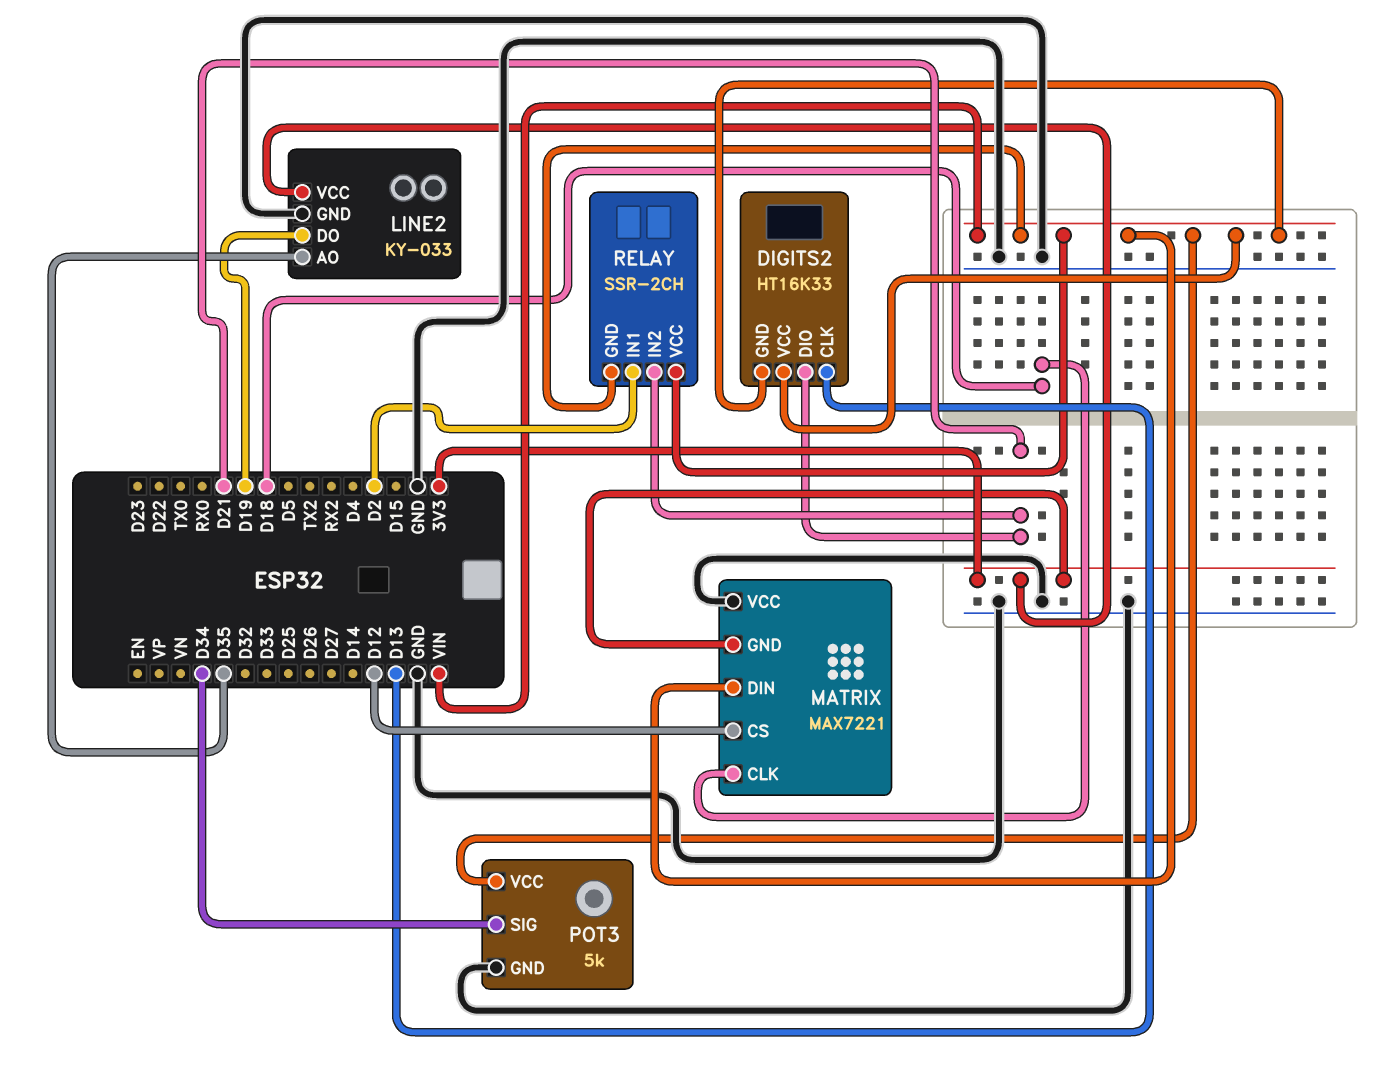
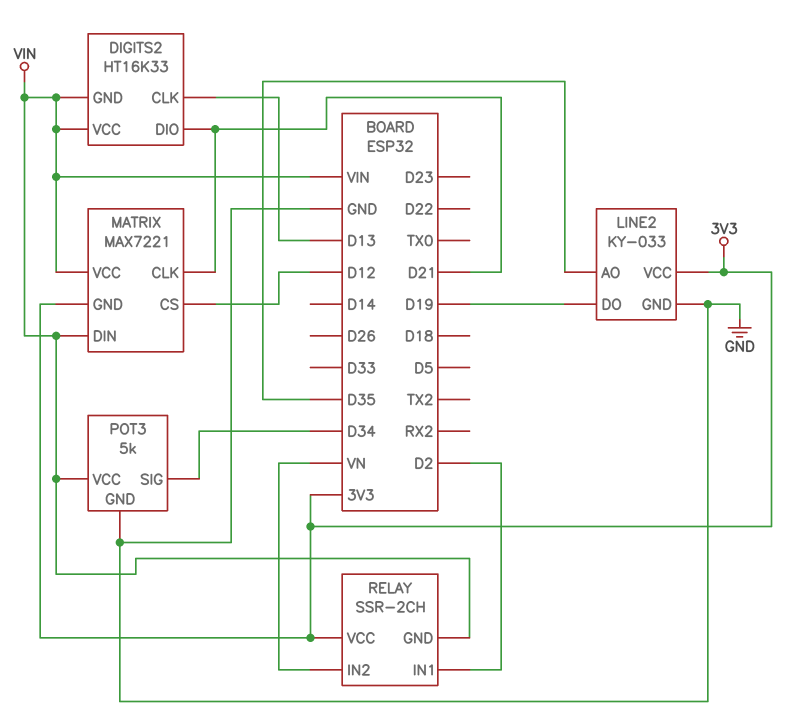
MATRIX pin CLK: D18 -> D21
MATRIX pin VCC: GND -> VIN
RELAY pin IN2: D21 -> VN
RELAY pin VCC: VIN -> 3V3

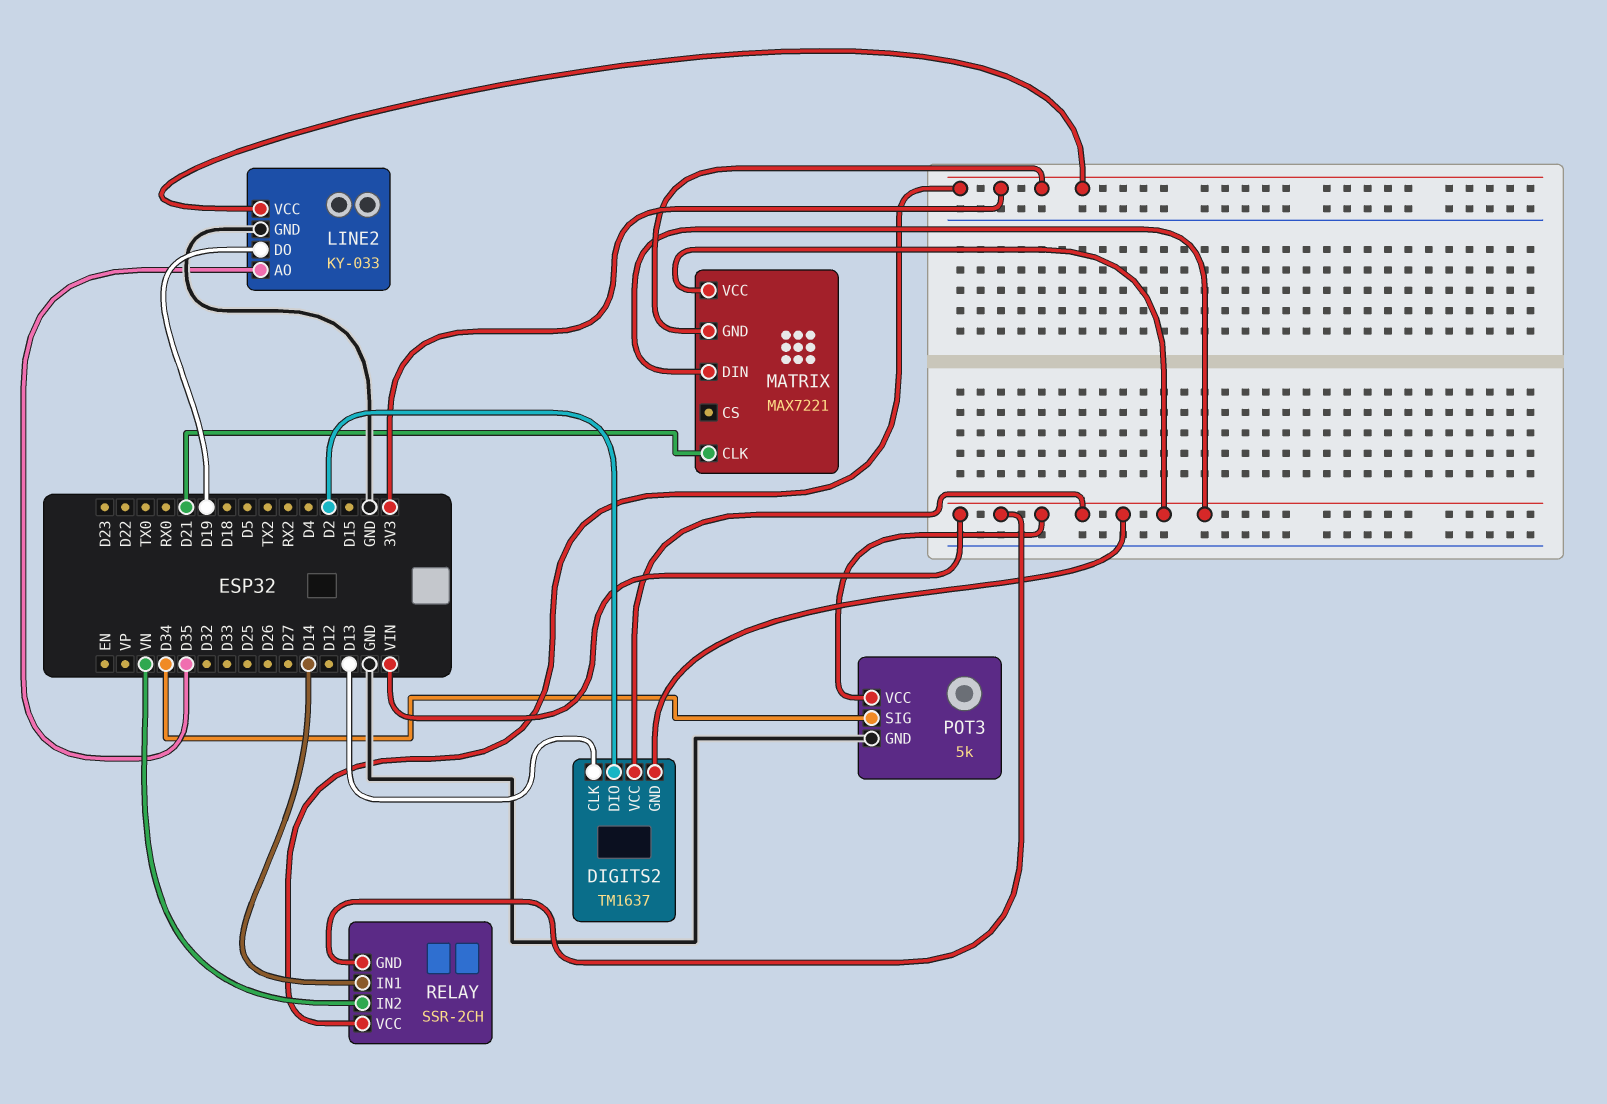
DIGITS2: HT16K33 -> TM1637
DIGITS2 pin DIO: D21 -> D2
MATRIX pin CS: D12 -> none
RELAY pin IN1: D2 -> D14

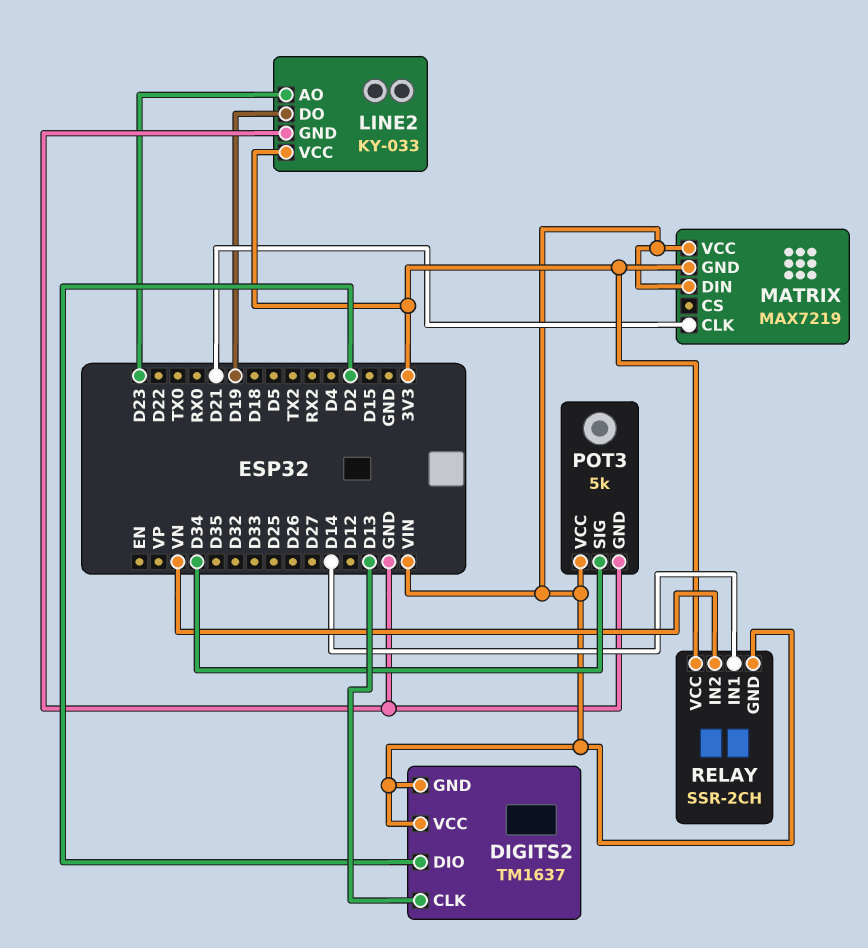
LINE2 pin AO: D35 -> D23
MATRIX: MAX7221 -> MAX7219

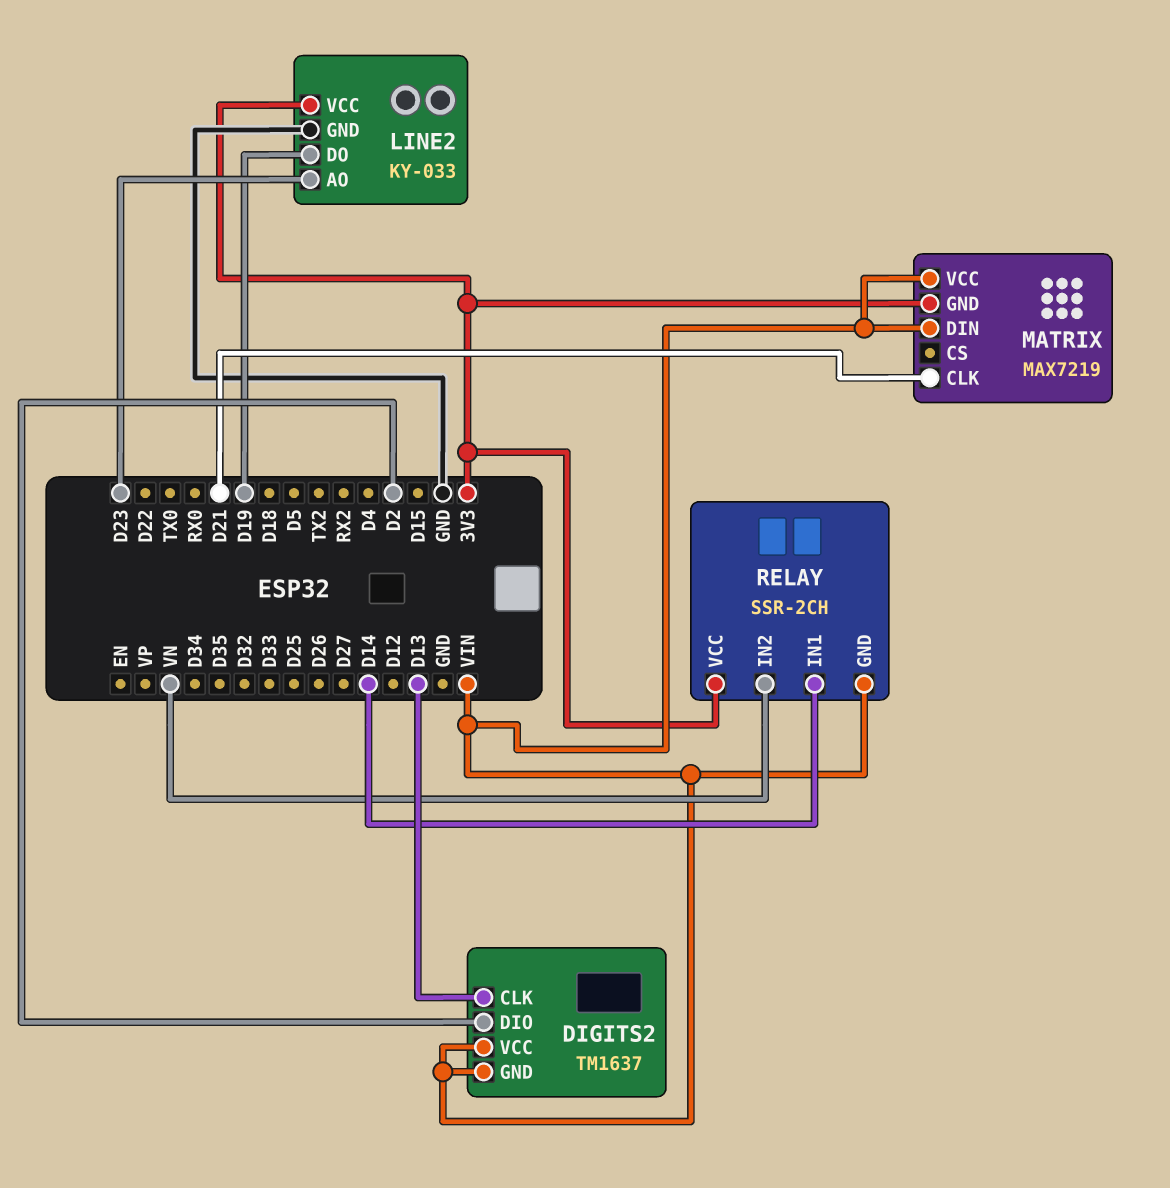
POT3: 5k -> none
POT3 pin GND: GND -> none
POT3 pin SIG: D34 -> none
POT3 pin VCC: VIN -> none

